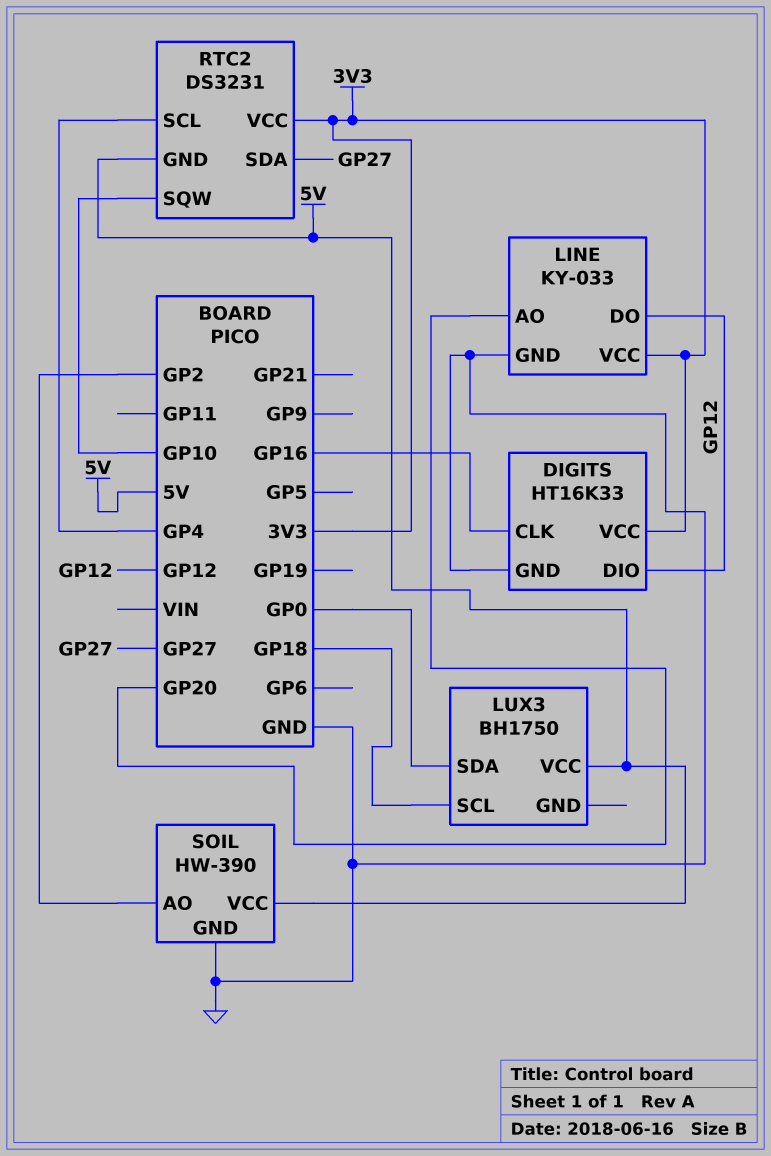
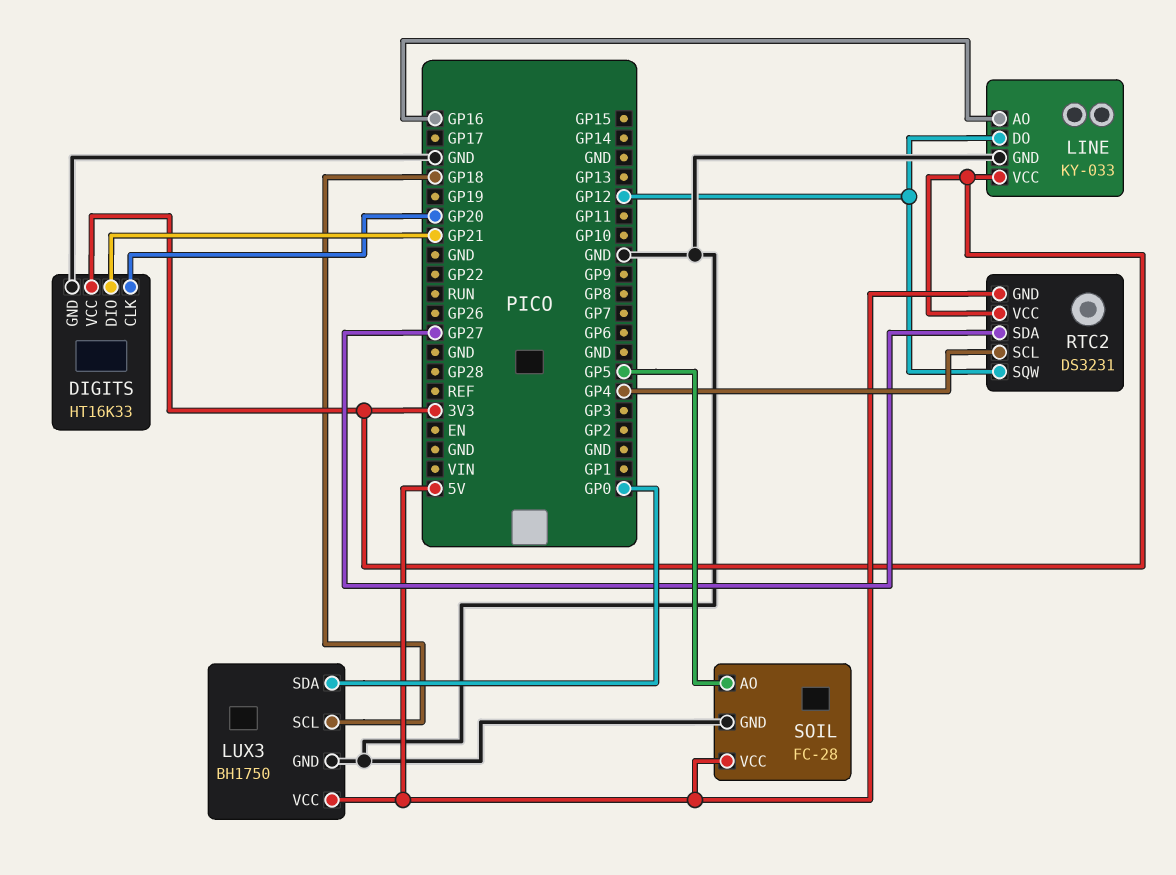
DIGITS pin CLK: GP16 -> GP20
DIGITS pin DIO: GP12 -> GP21
LINE pin AO: GP20 -> GP16
LUX3 pin GND: none -> GND
RTC2 pin SQW: GP10 -> GP12
SOIL: HW-390 -> FC-28
SOIL pin AO: GP2 -> GP5

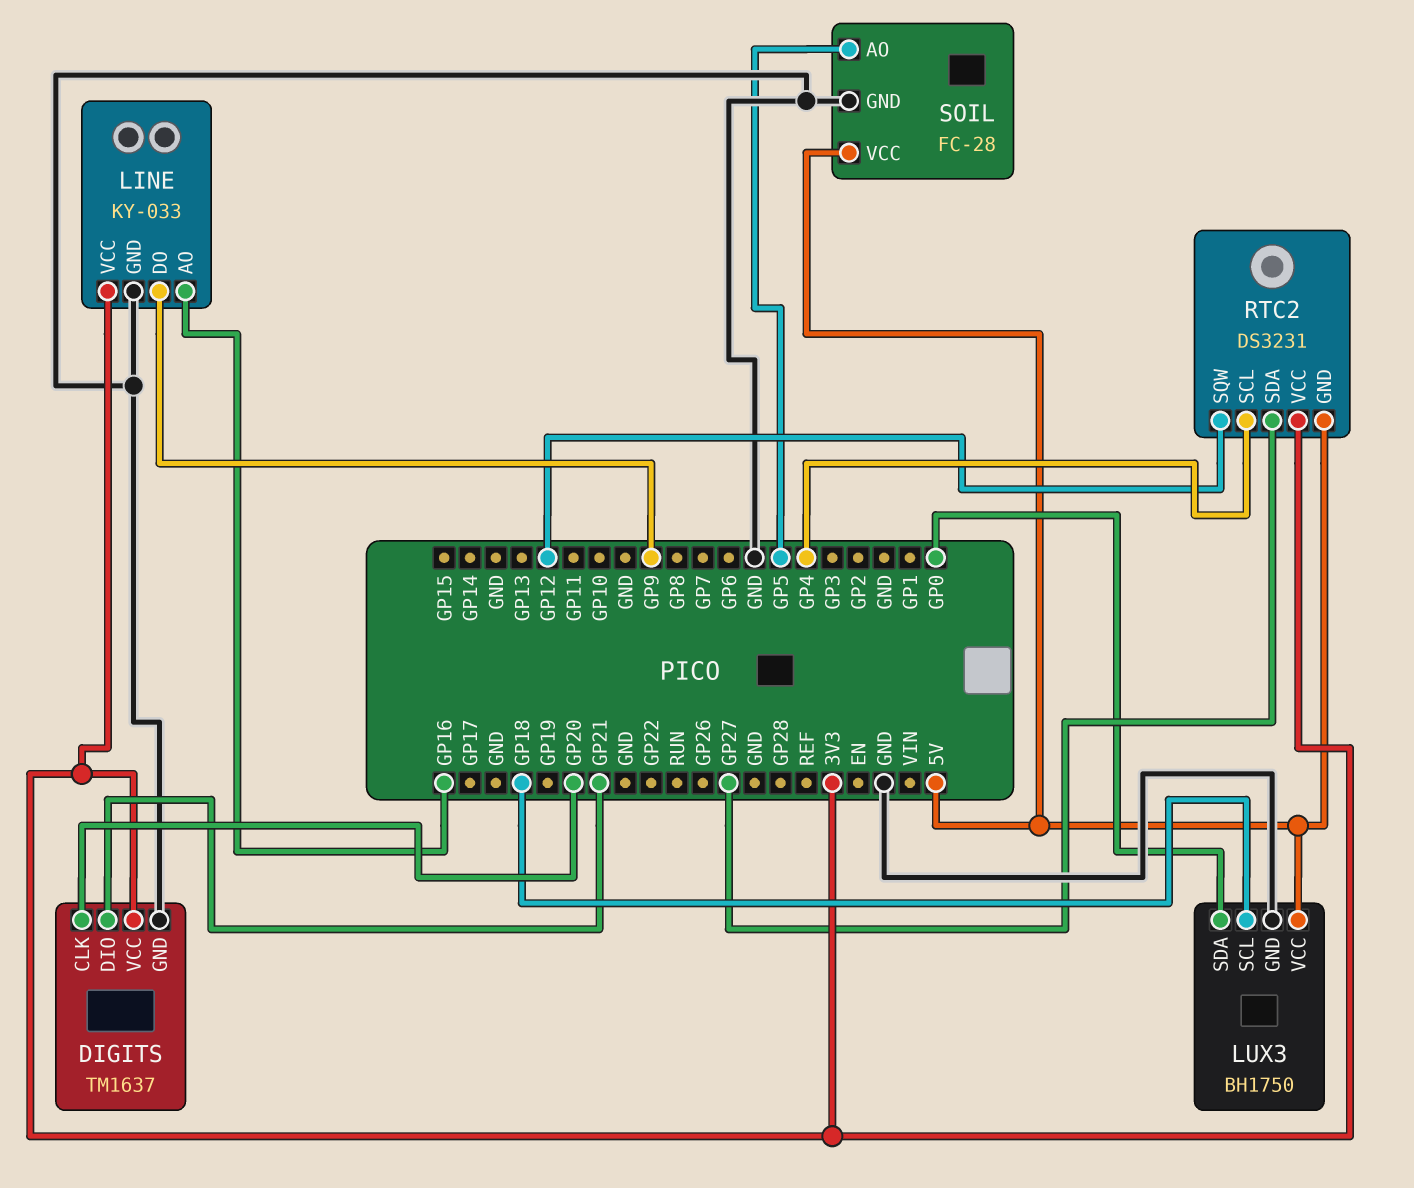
DIGITS: HT16K33 -> TM1637
LINE pin DO: GP12 -> GP9

